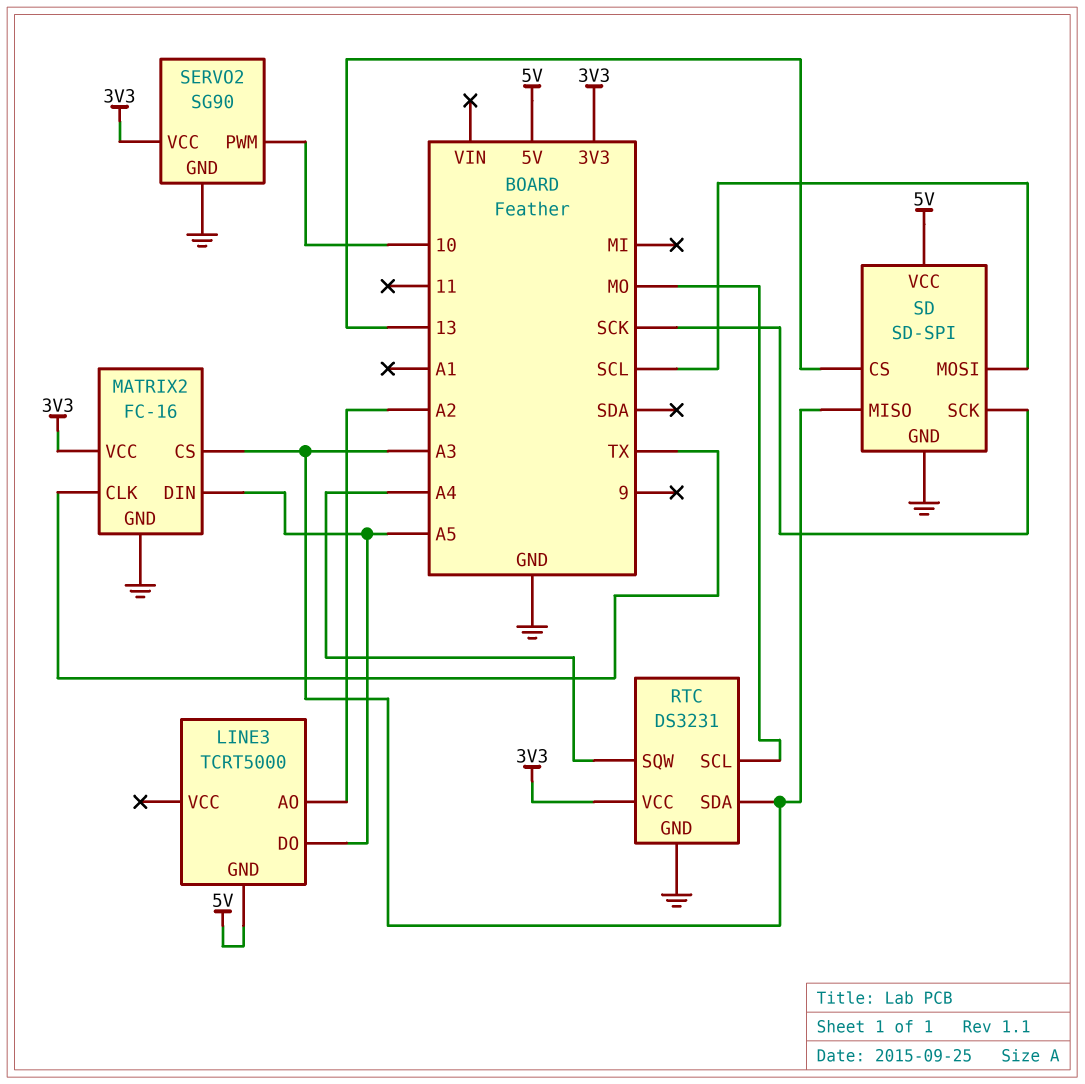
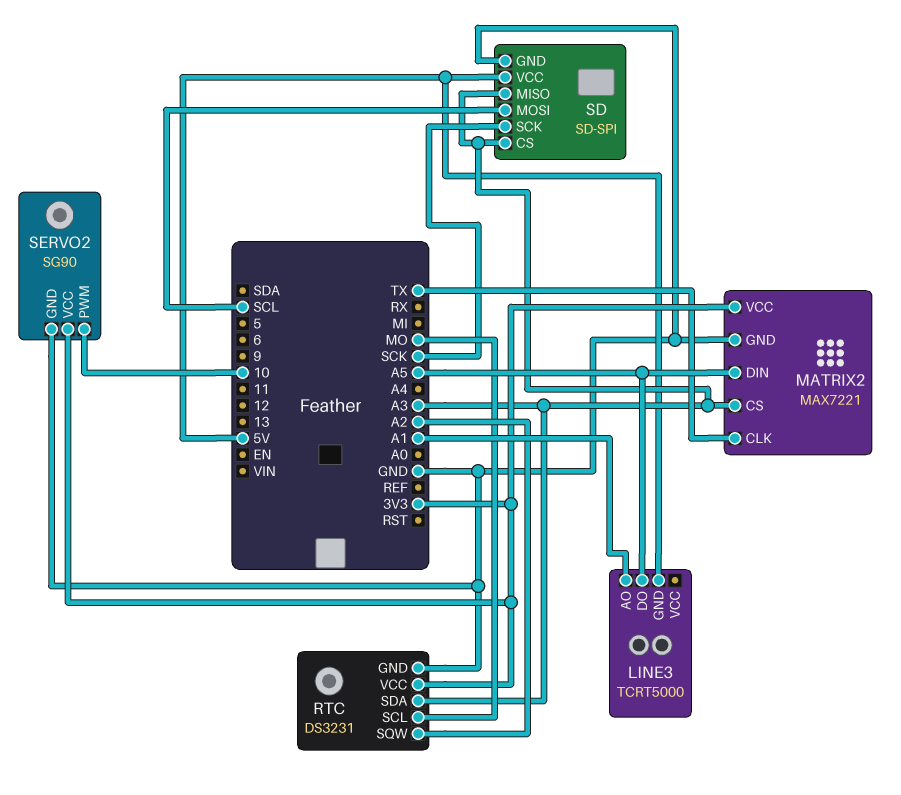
LINE3 pin AO: A2 -> A1
MATRIX2: FC-16 -> MAX7221
RTC pin SQW: A4 -> A2
SD pin CS: 13 -> A3

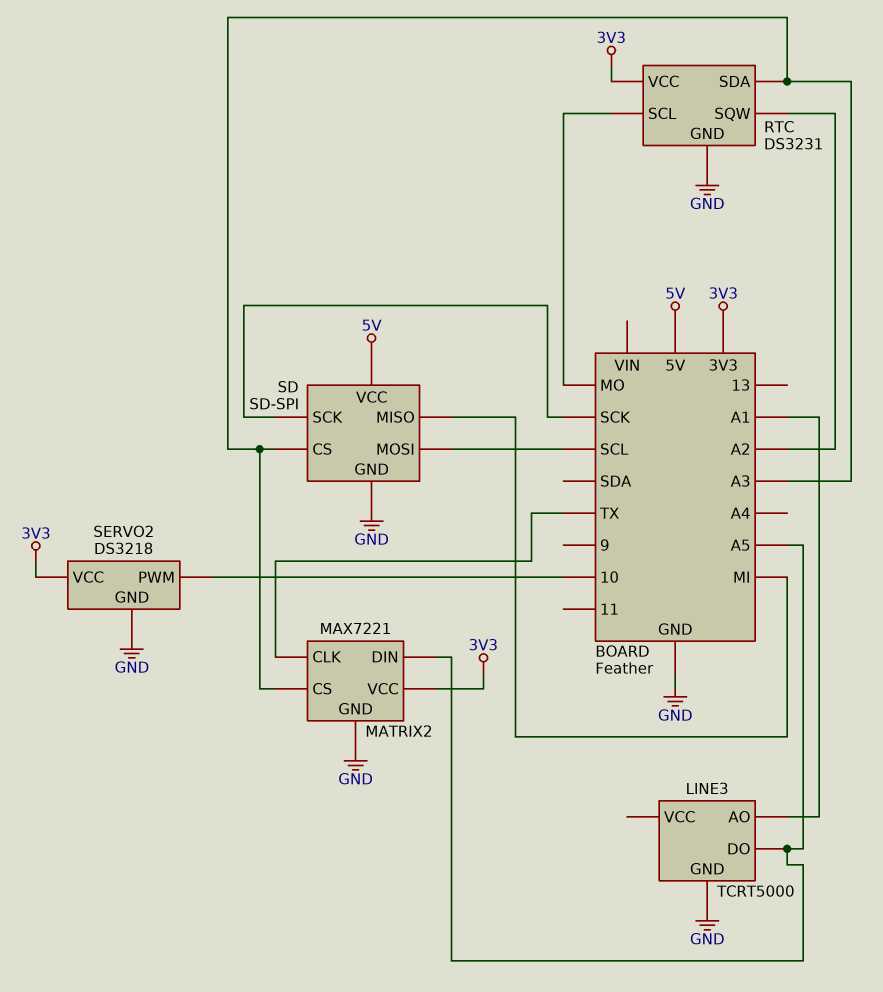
LINE3 pin GND: 5V -> GND
SD pin MISO: A3 -> MI
SERVO2: SG90 -> DS3218

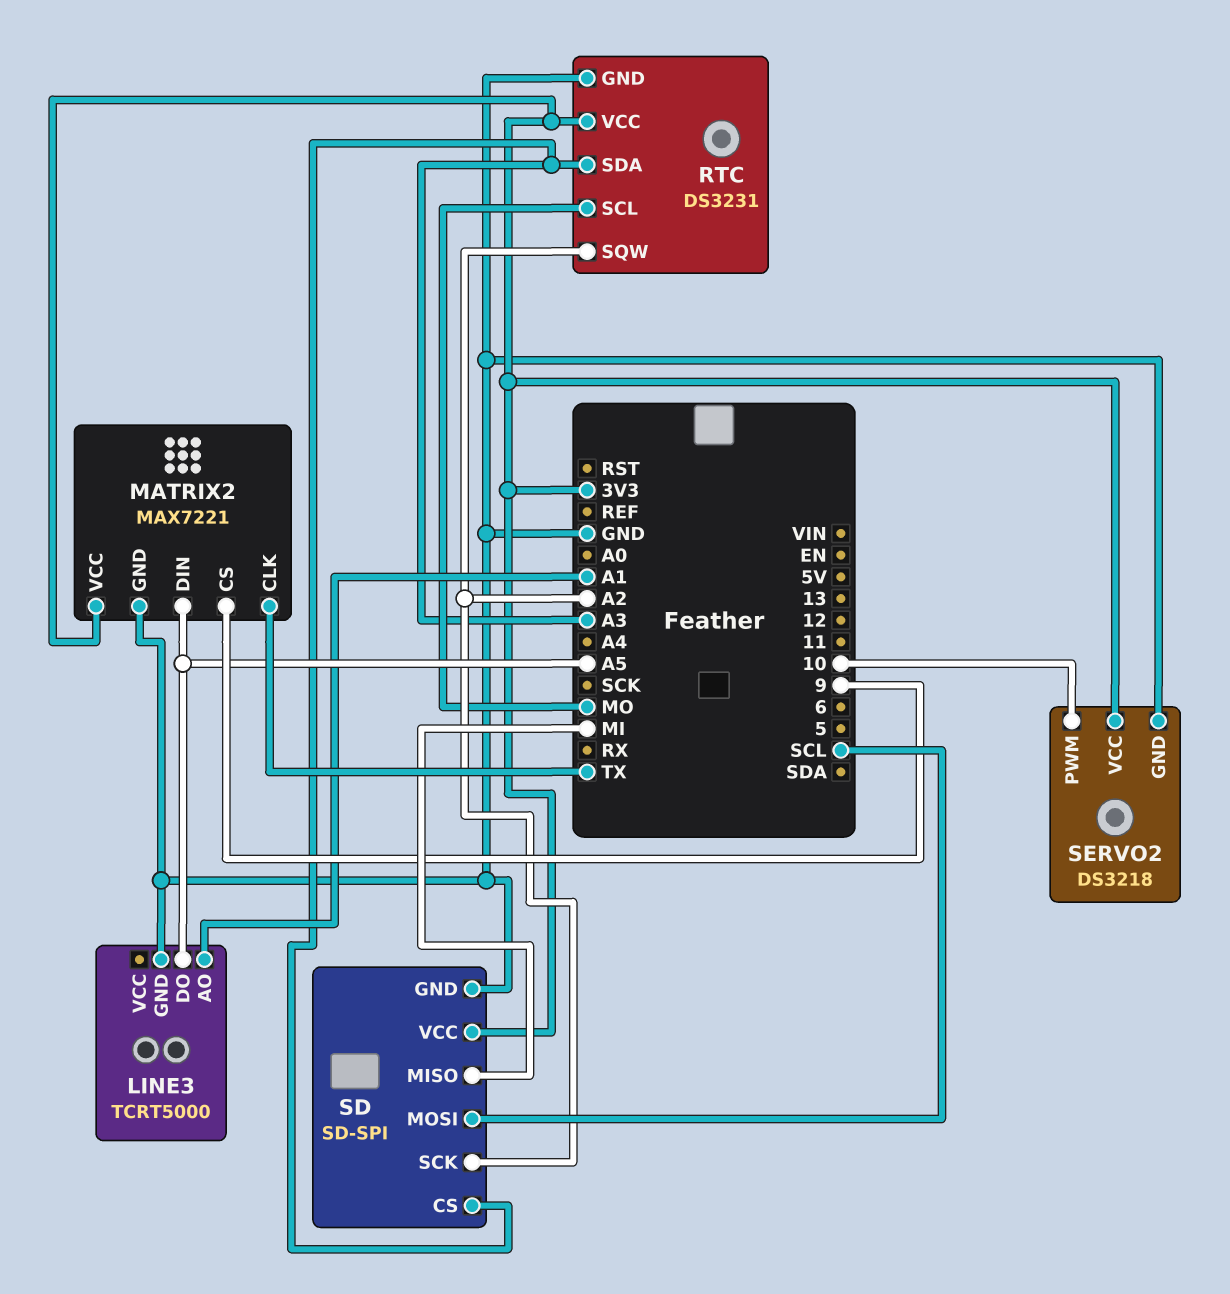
MATRIX2 pin CS: A3 -> 9
SD pin SCK: SCK -> A2
SD pin VCC: 5V -> 3V3

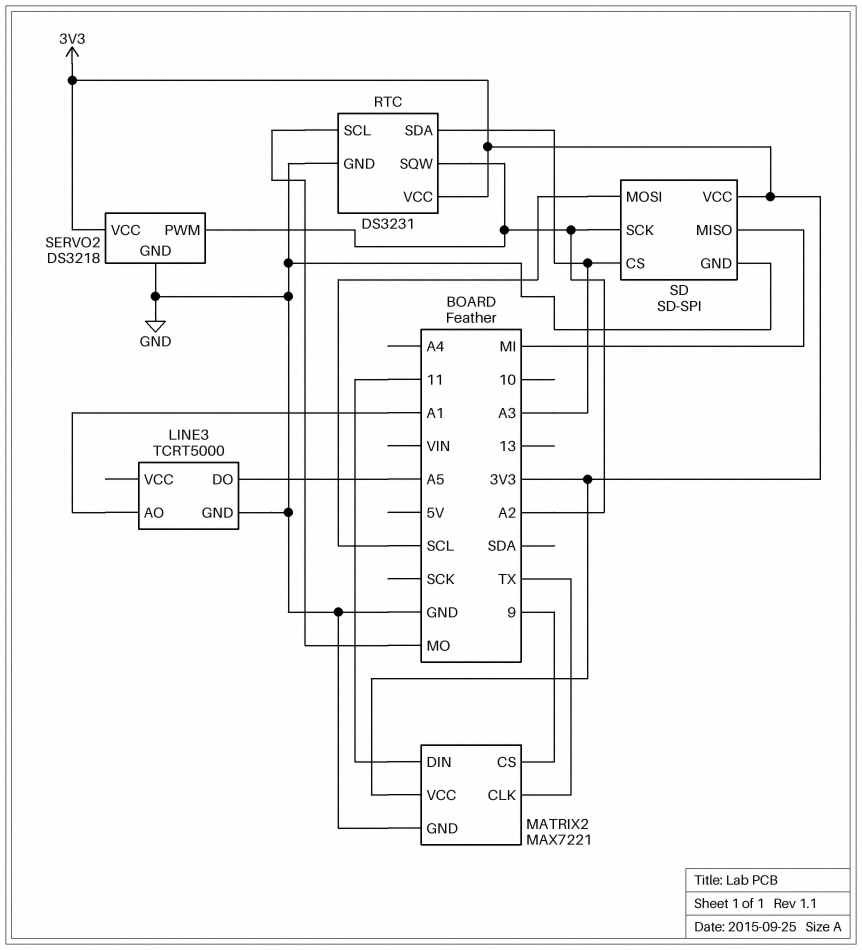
MATRIX2 pin DIN: A5 -> 11
SERVO2 pin PWM: 10 -> A2

